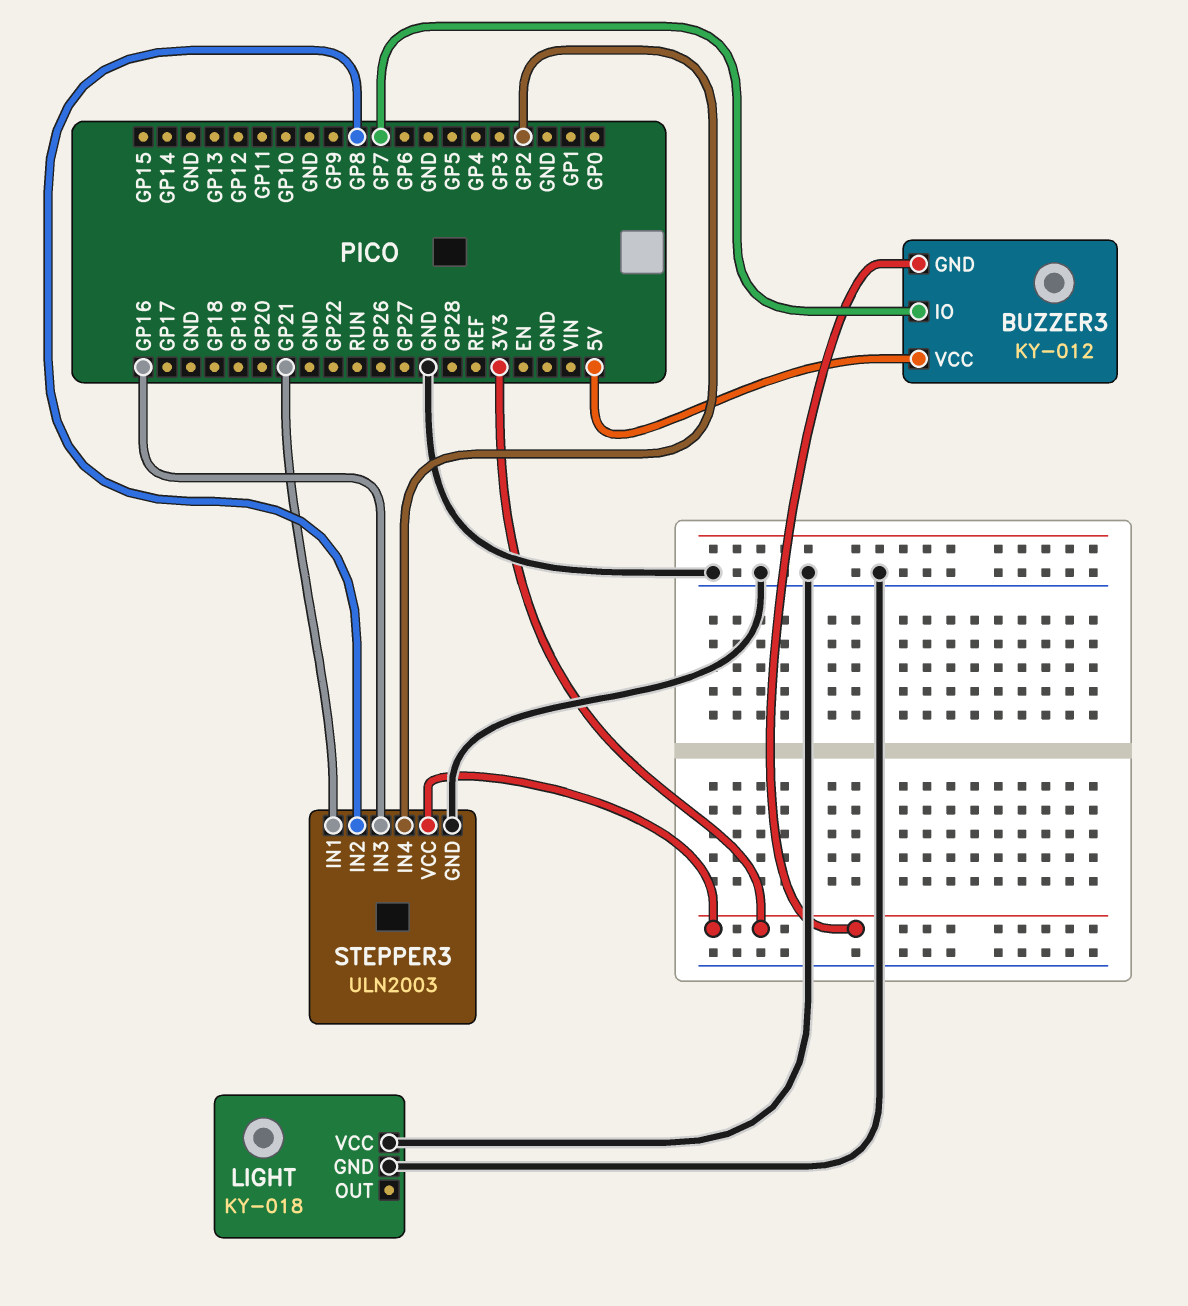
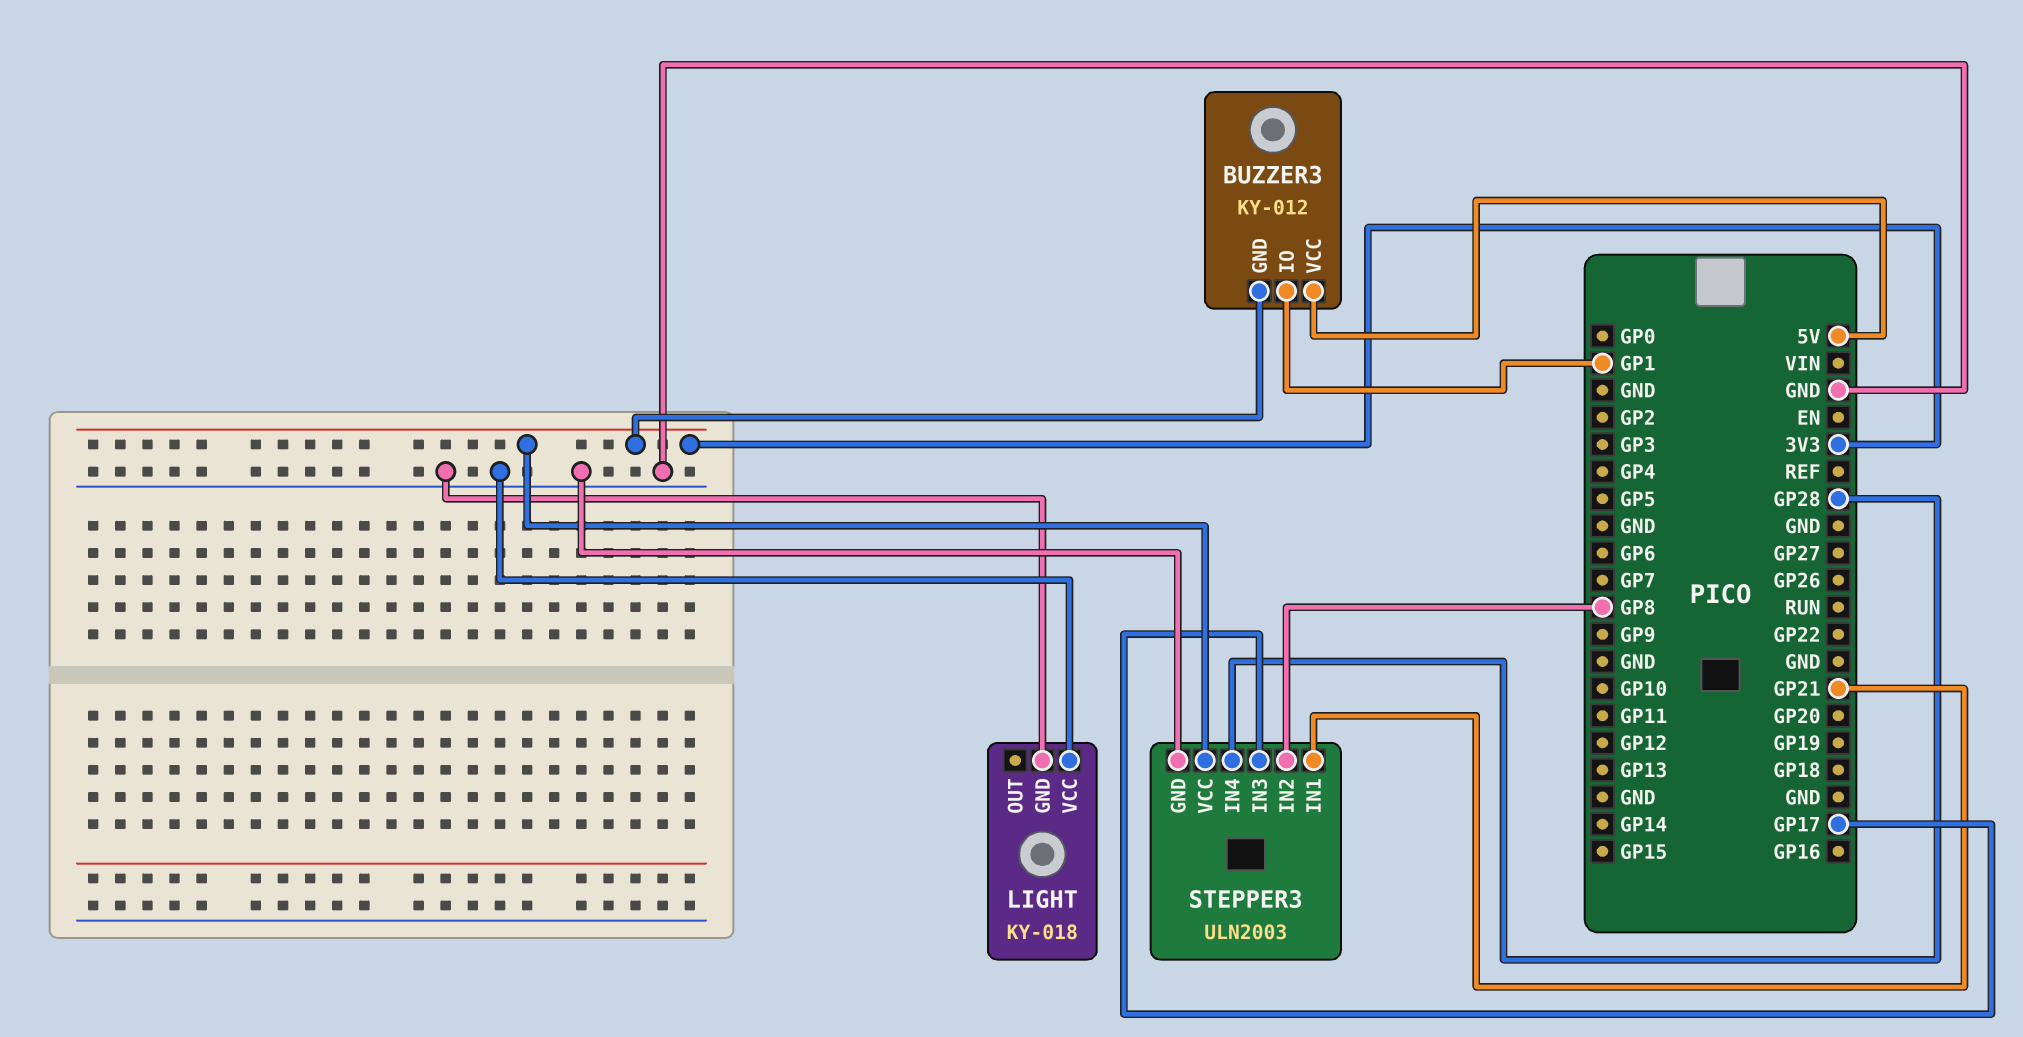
BUZZER3 pin IO: GP7 -> GP1
STEPPER3 pin IN3: GP16 -> GP17
STEPPER3 pin IN4: GP2 -> GP28

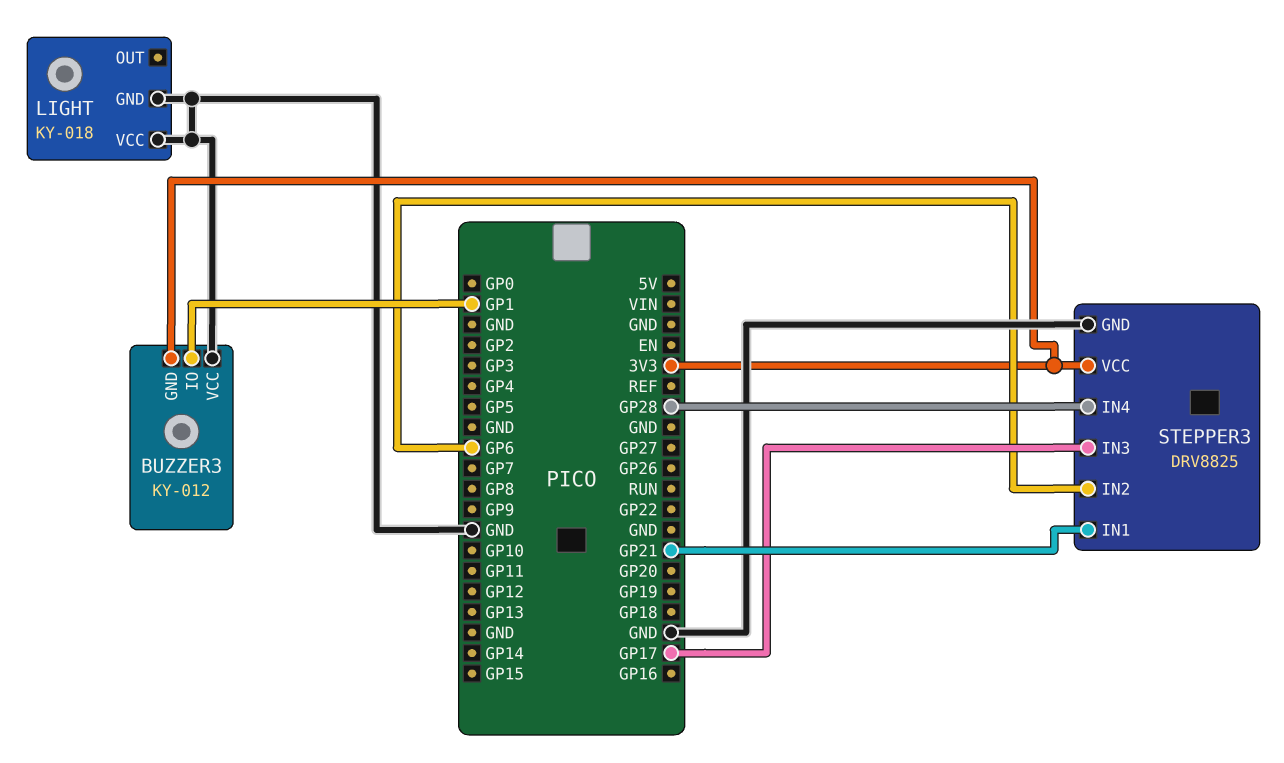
BUZZER3 pin VCC: 5V -> GND
STEPPER3: ULN2003 -> DRV8825
STEPPER3 pin IN2: GP8 -> GP6

